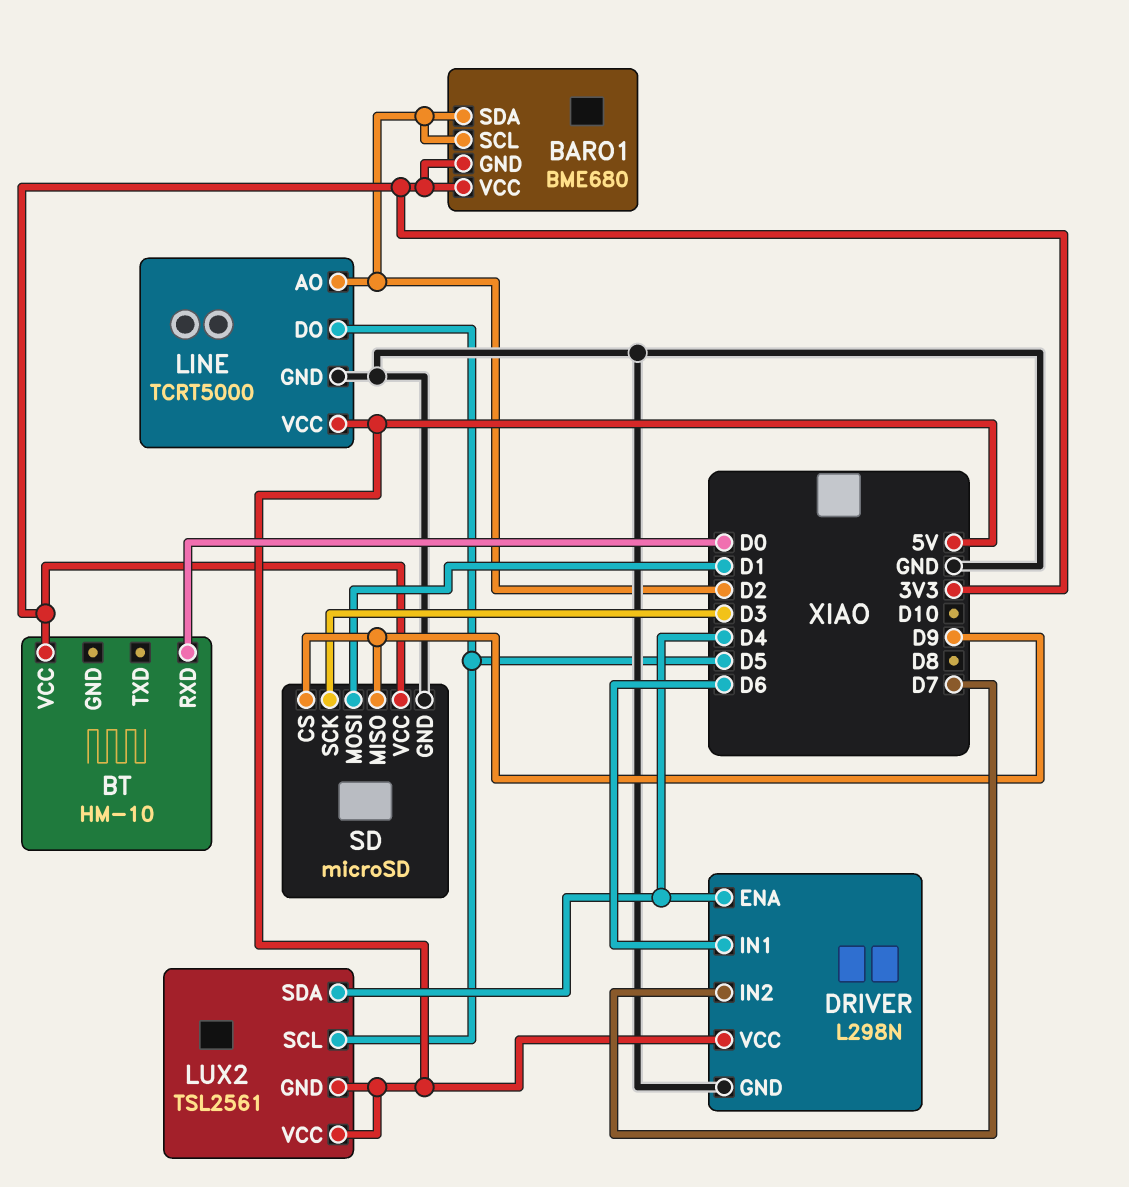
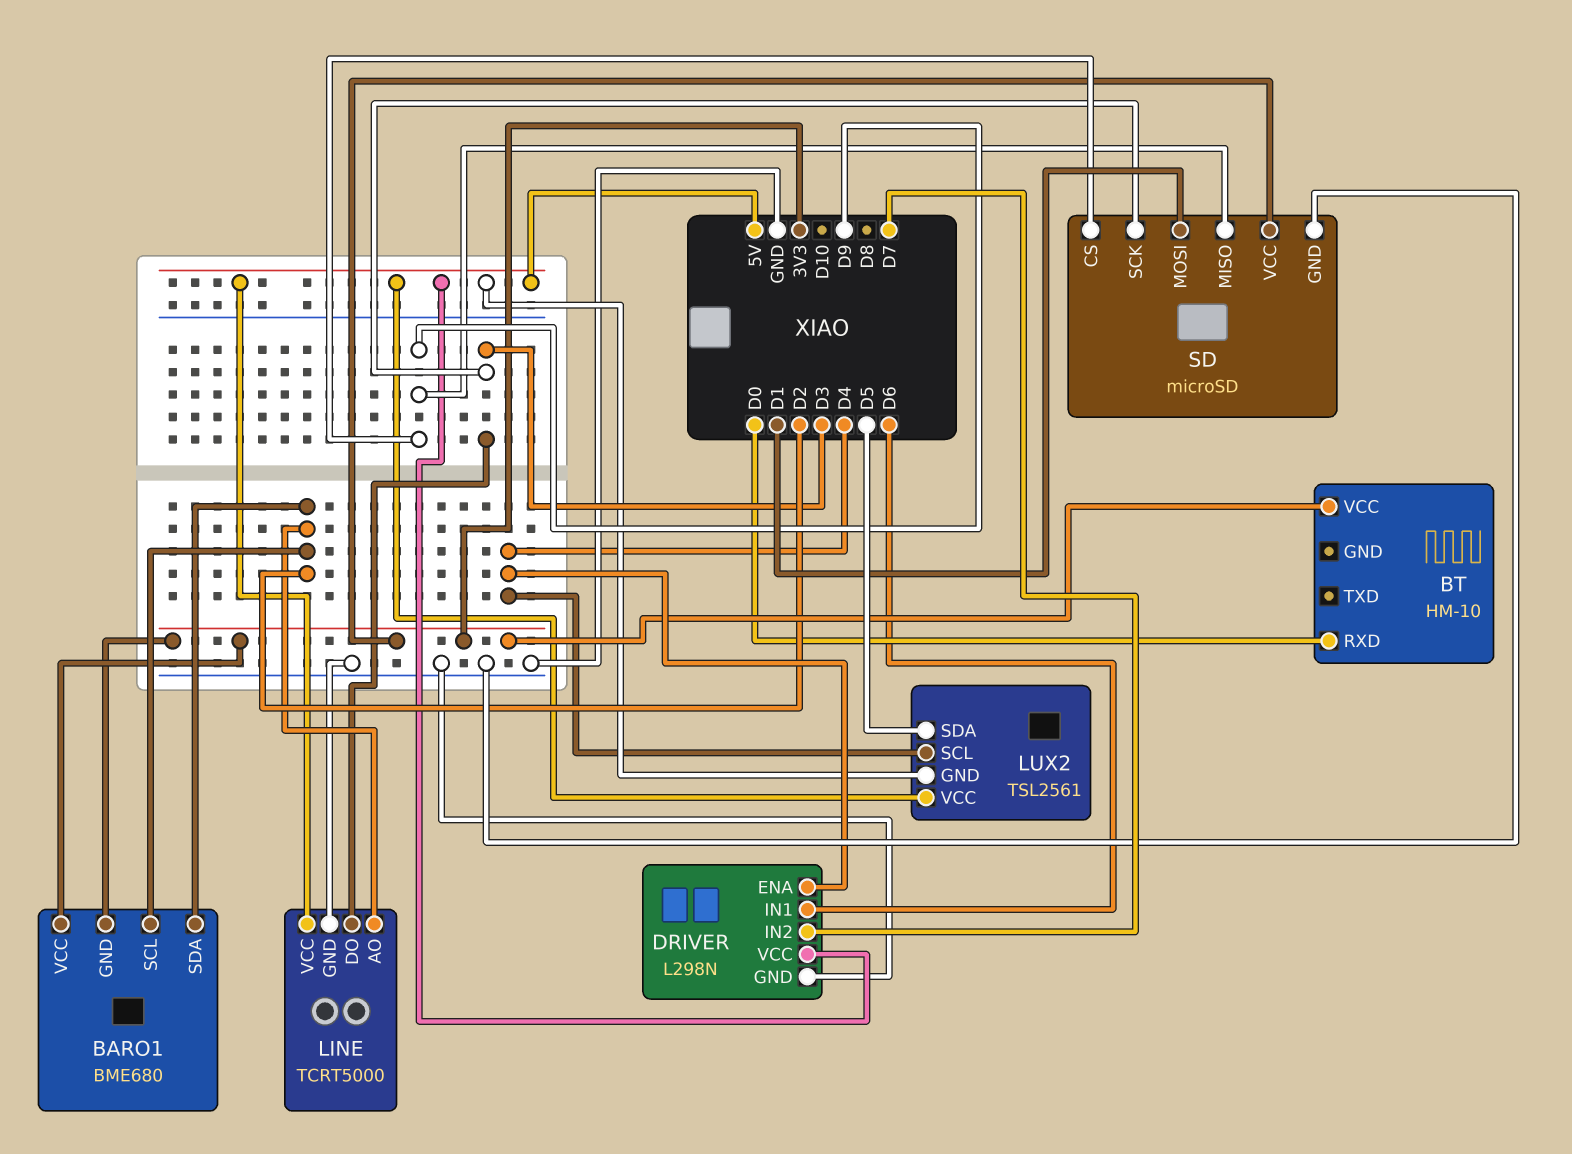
LINE pin DO: D5 -> D3
LUX2 pin SCL: D5 -> D4
LUX2 pin SDA: D4 -> D5

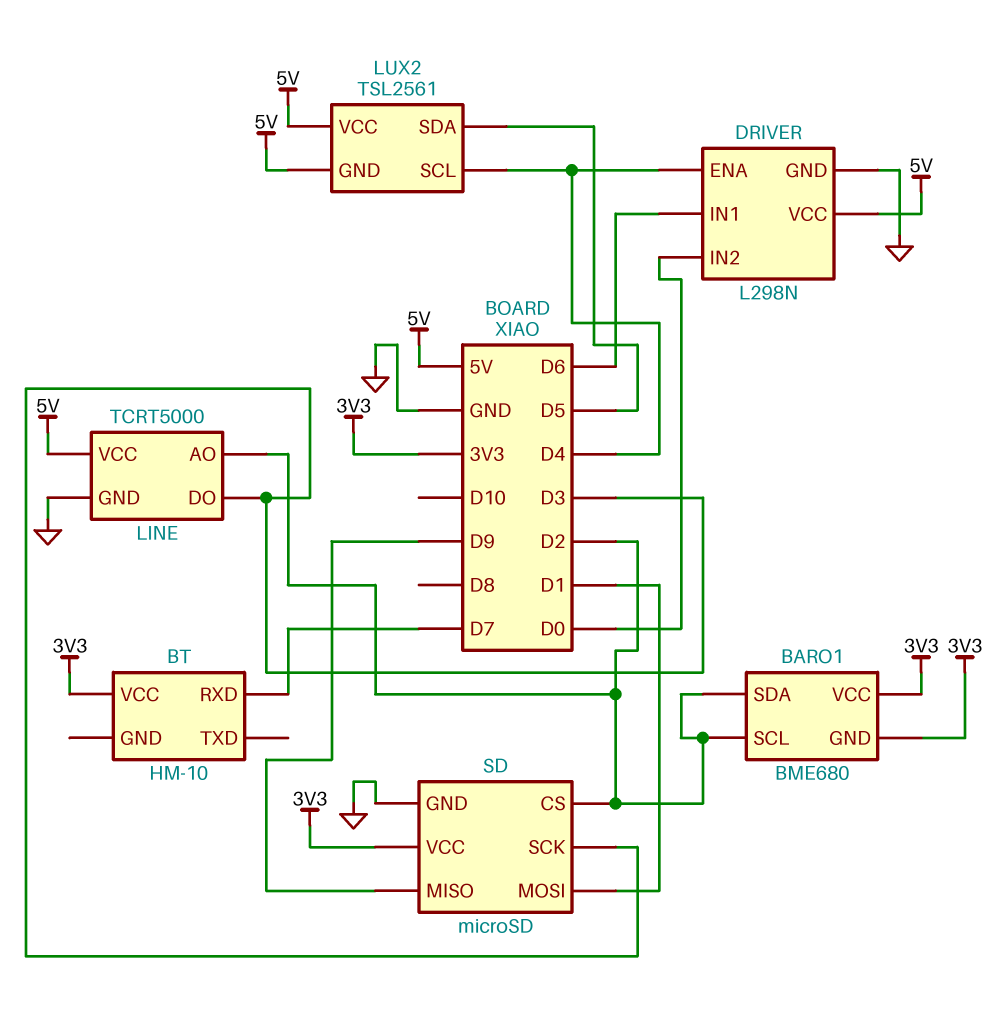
BT pin RXD: D0 -> D7
DRIVER pin IN2: D7 -> D0
SD pin CS: D9 -> D2

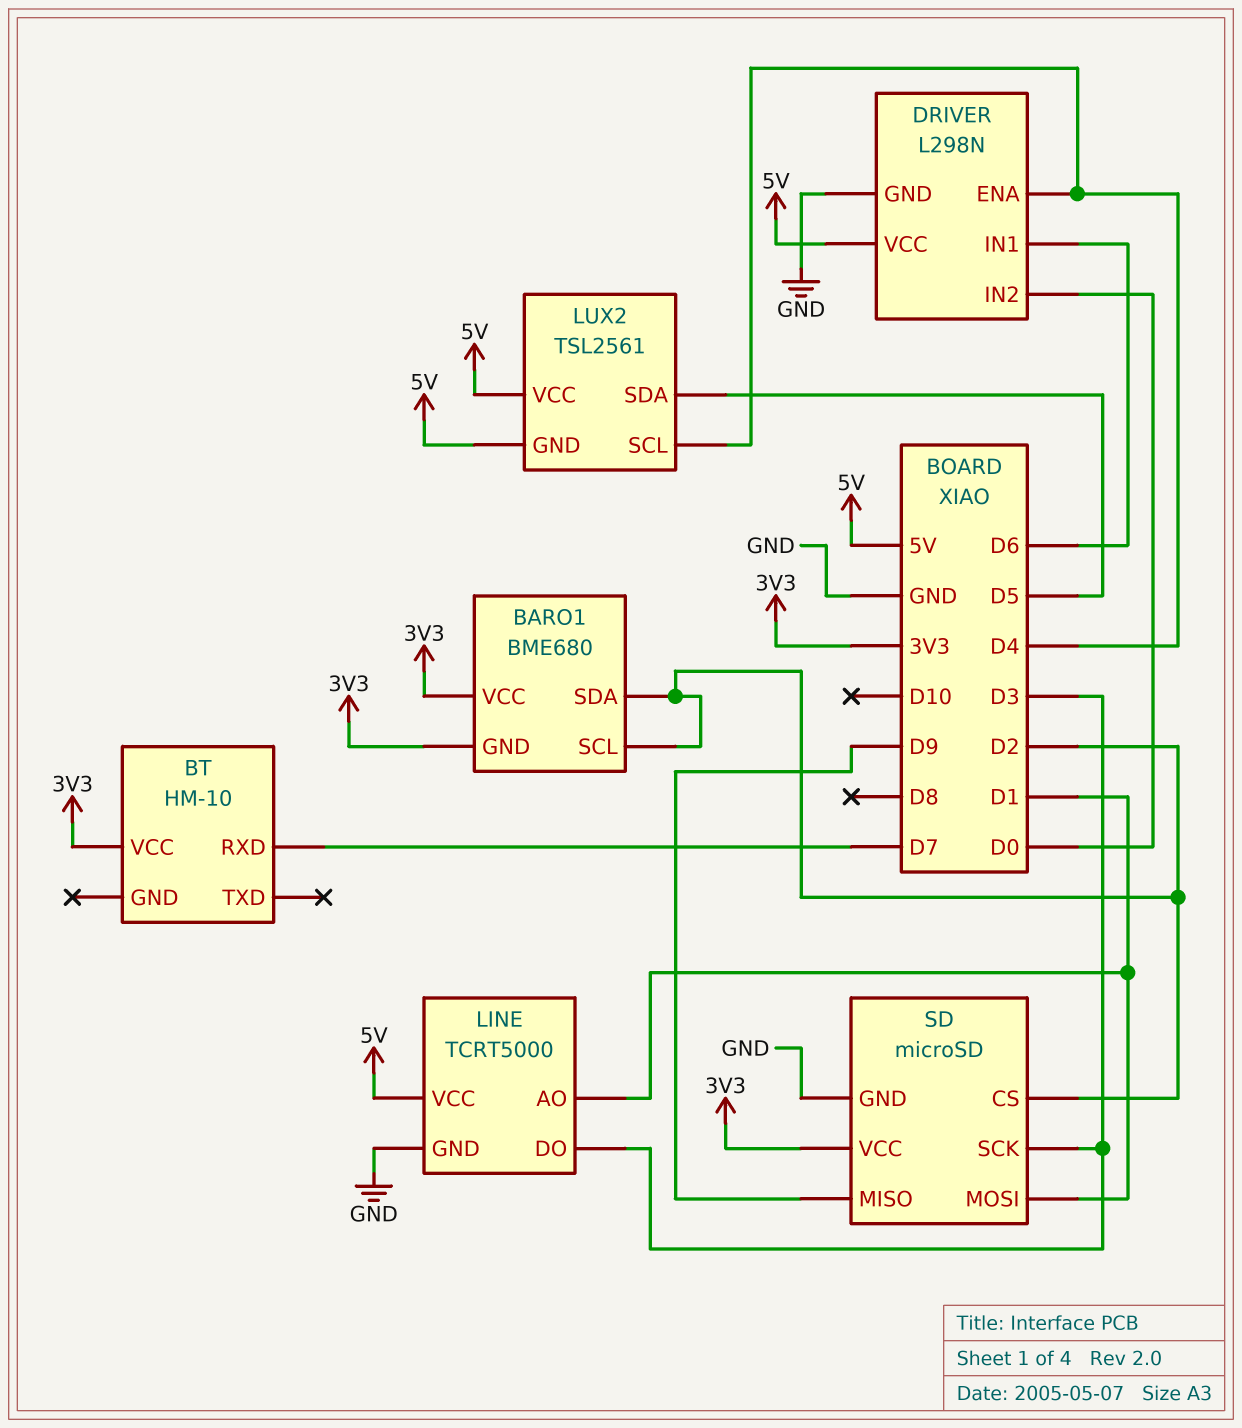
LINE pin AO: D2 -> D1

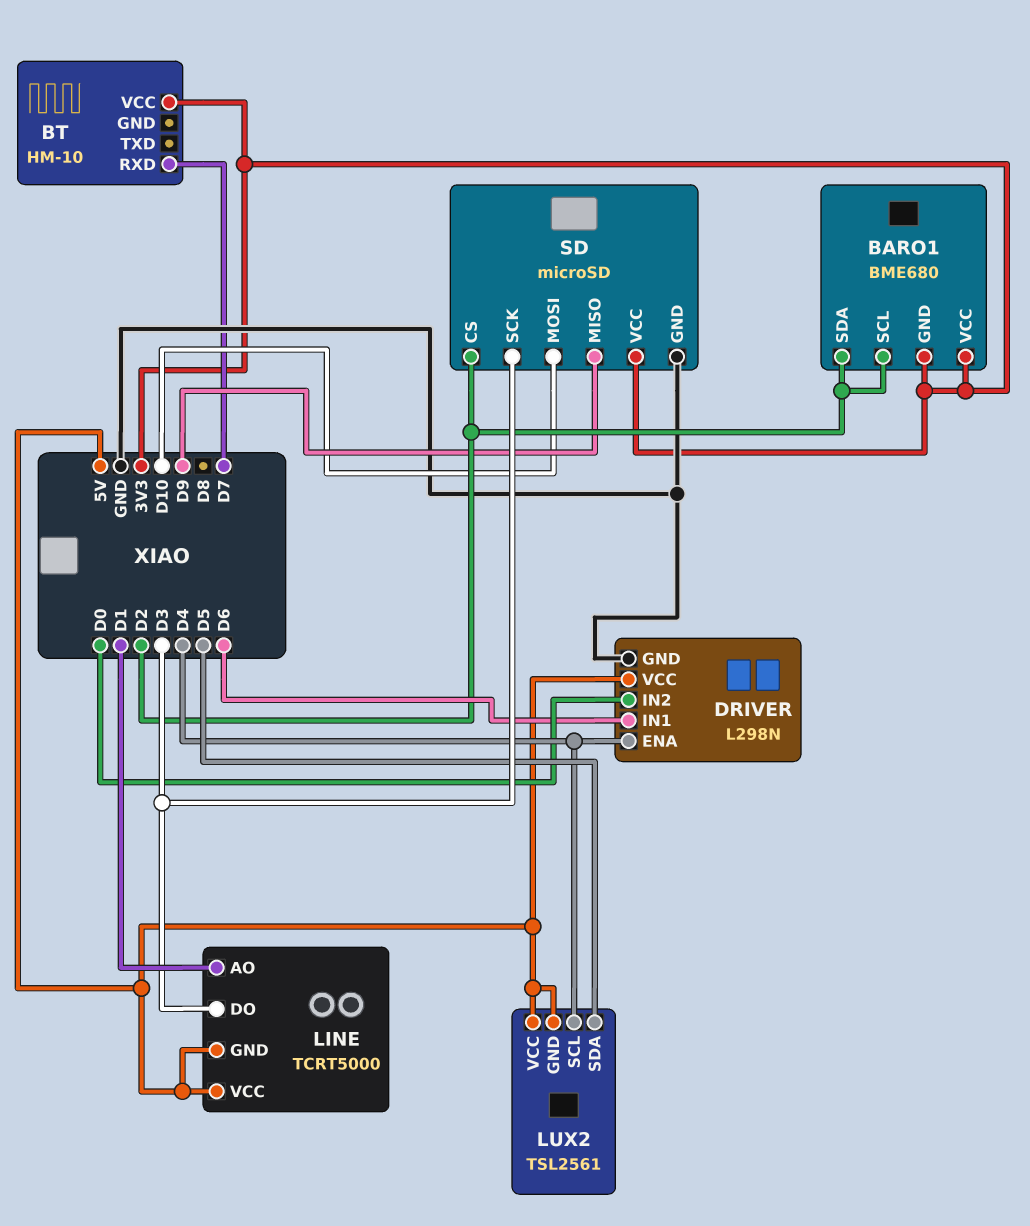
LINE pin GND: GND -> 5V
SD pin MOSI: D1 -> D10

